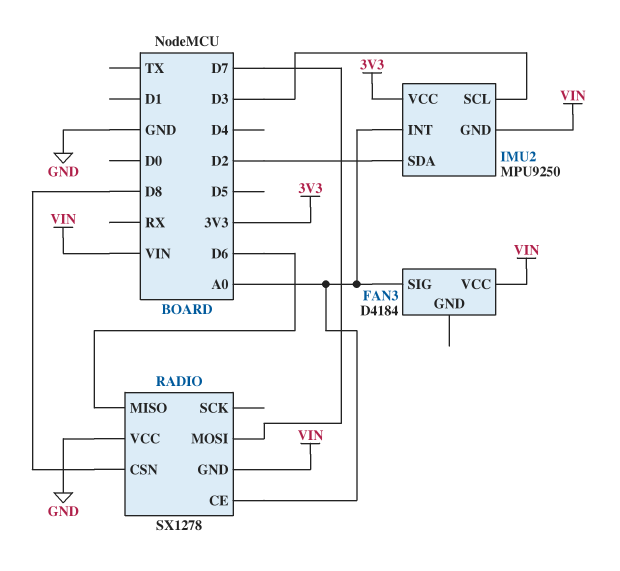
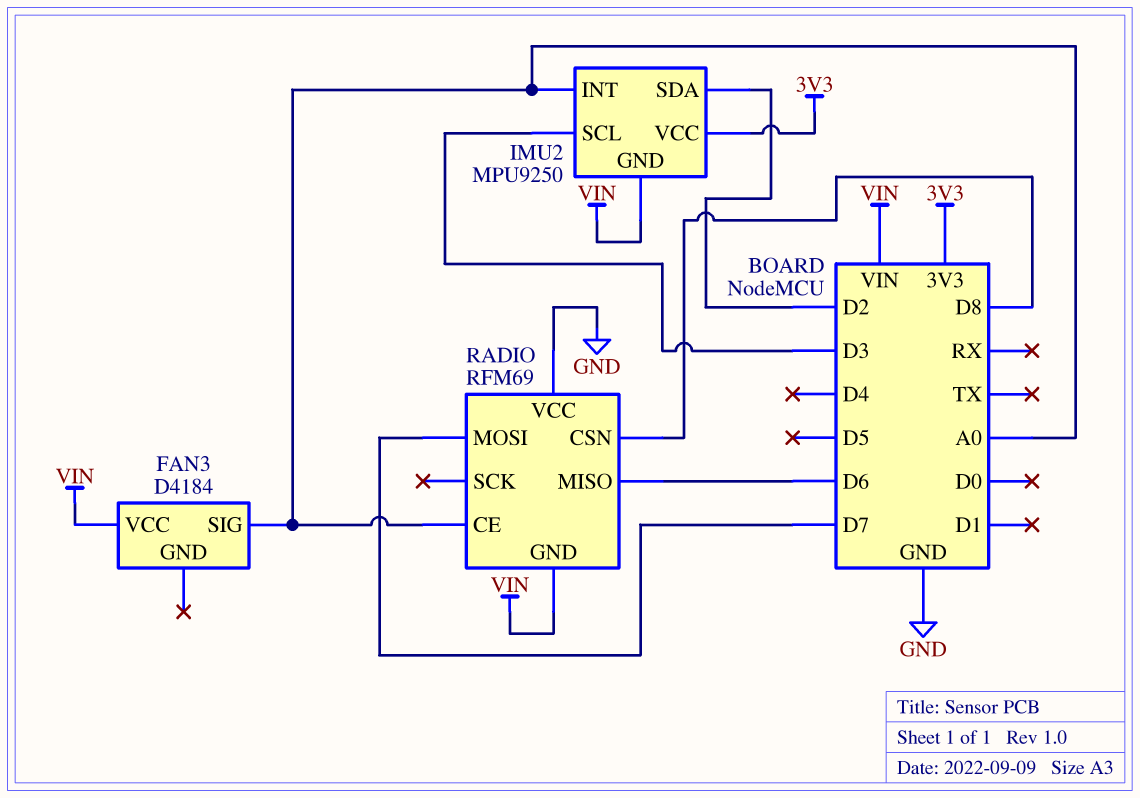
RADIO: SX1278 -> RFM69

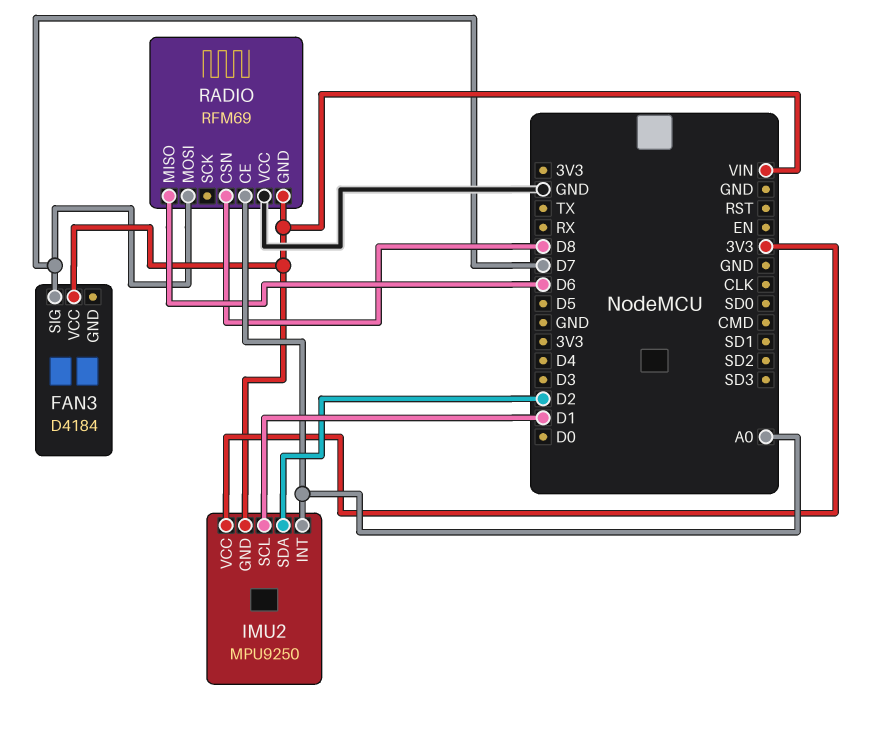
FAN3 pin SIG: A0 -> D7
IMU2 pin SCL: D3 -> D1

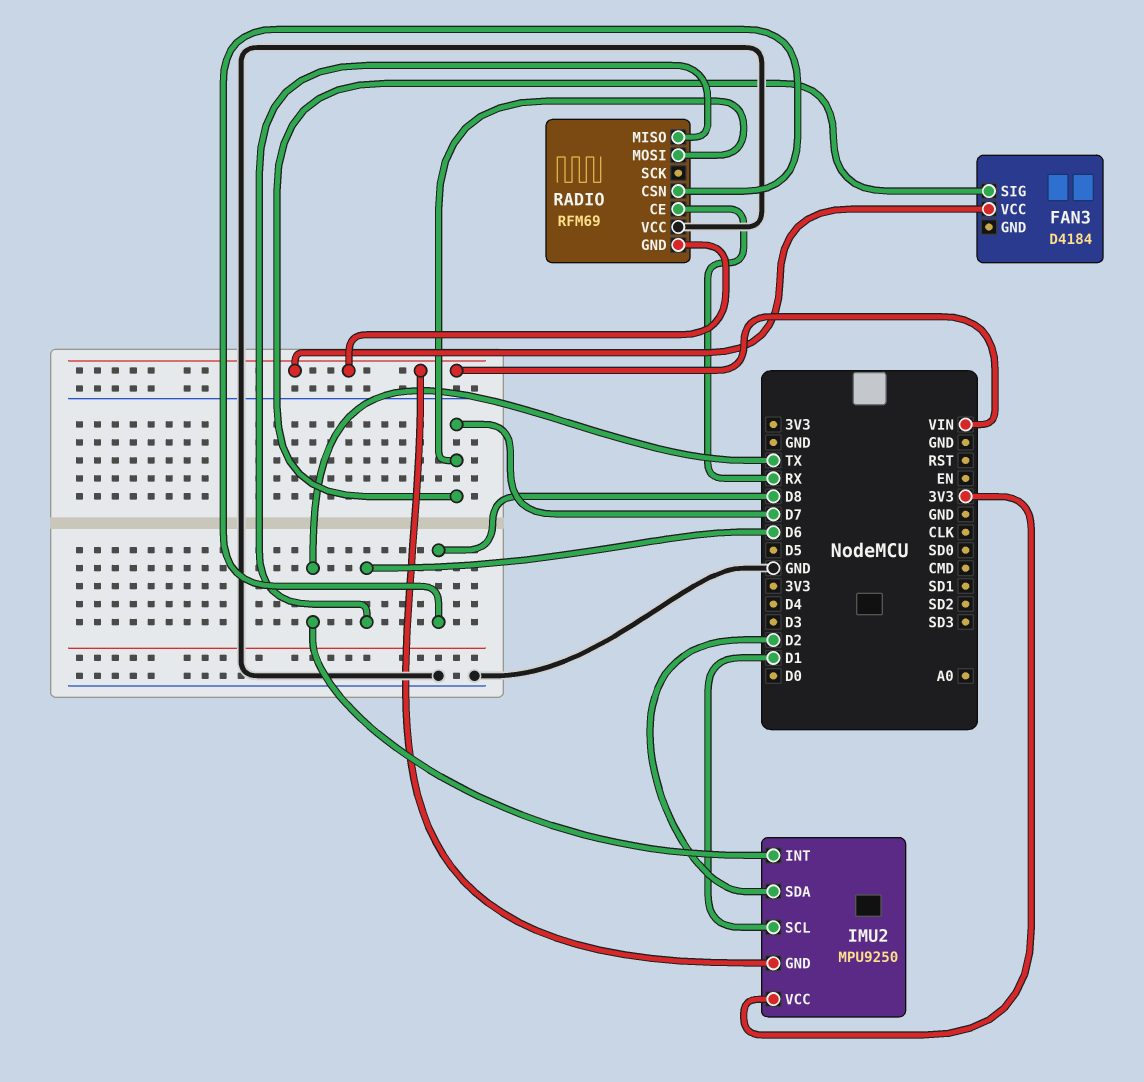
IMU2 pin INT: A0 -> TX
RADIO pin CE: A0 -> RX

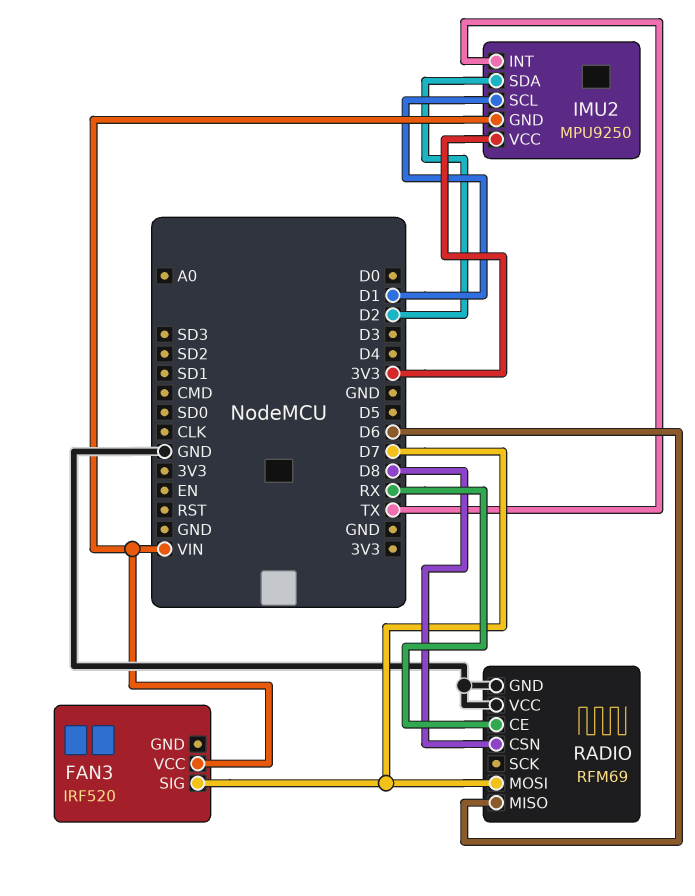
FAN3: D4184 -> IRF520
RADIO pin GND: VIN -> GND

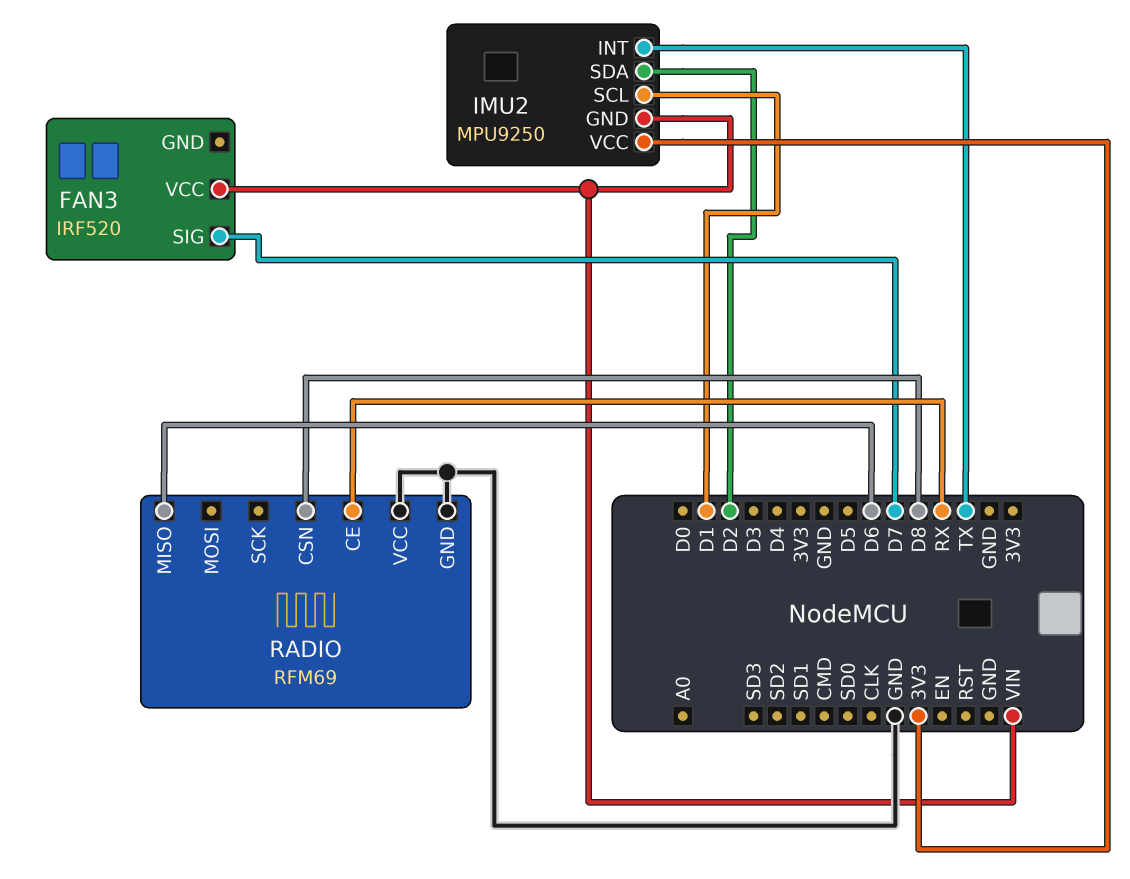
RADIO pin MOSI: D7 -> none

